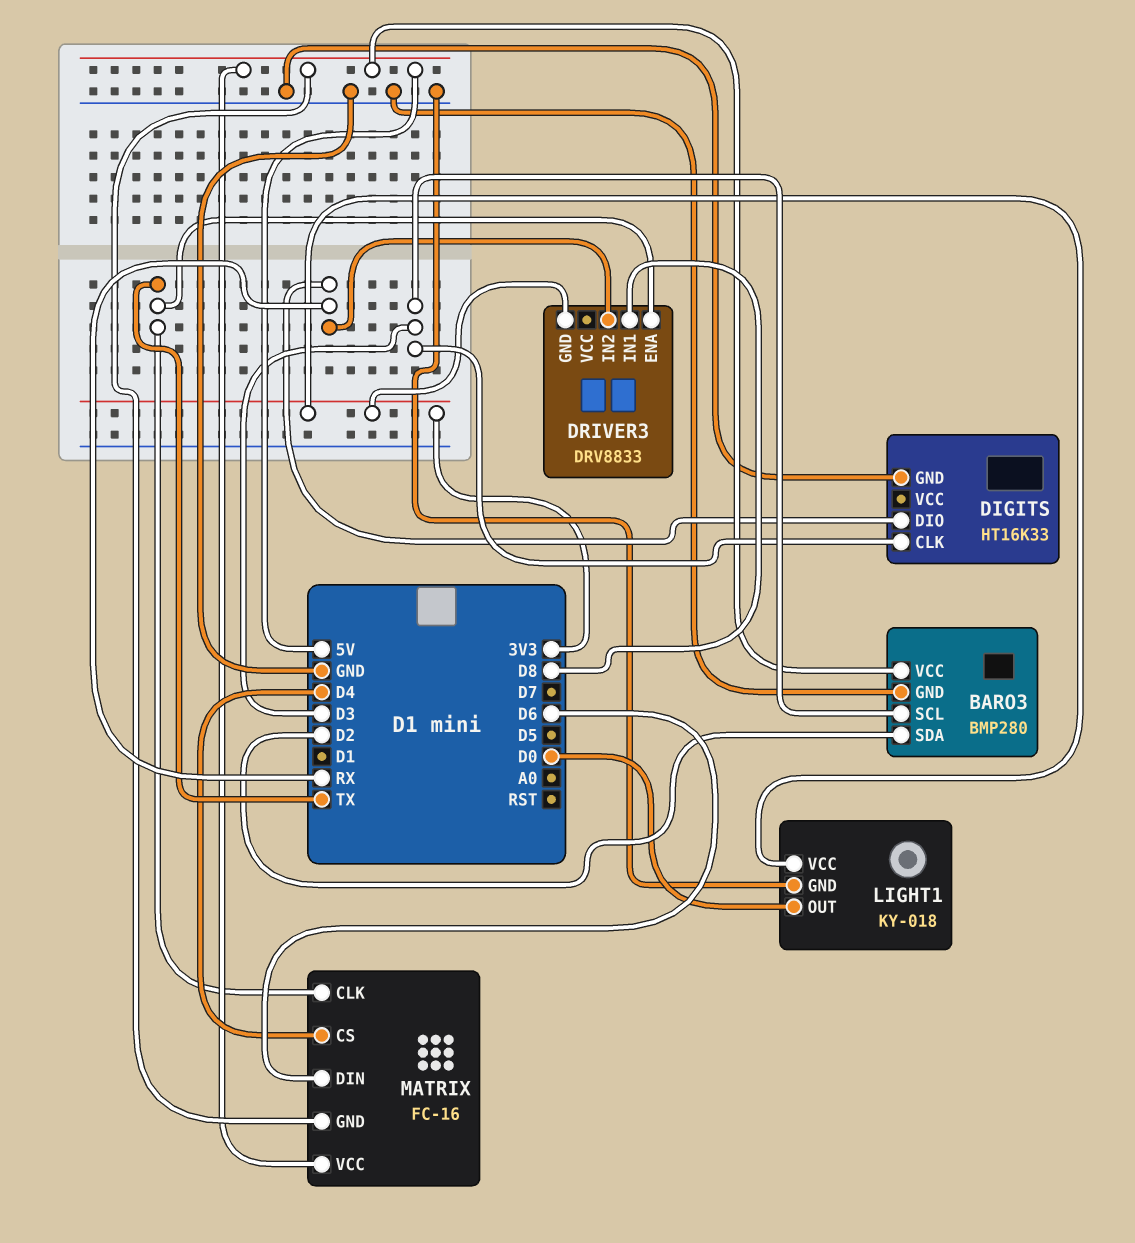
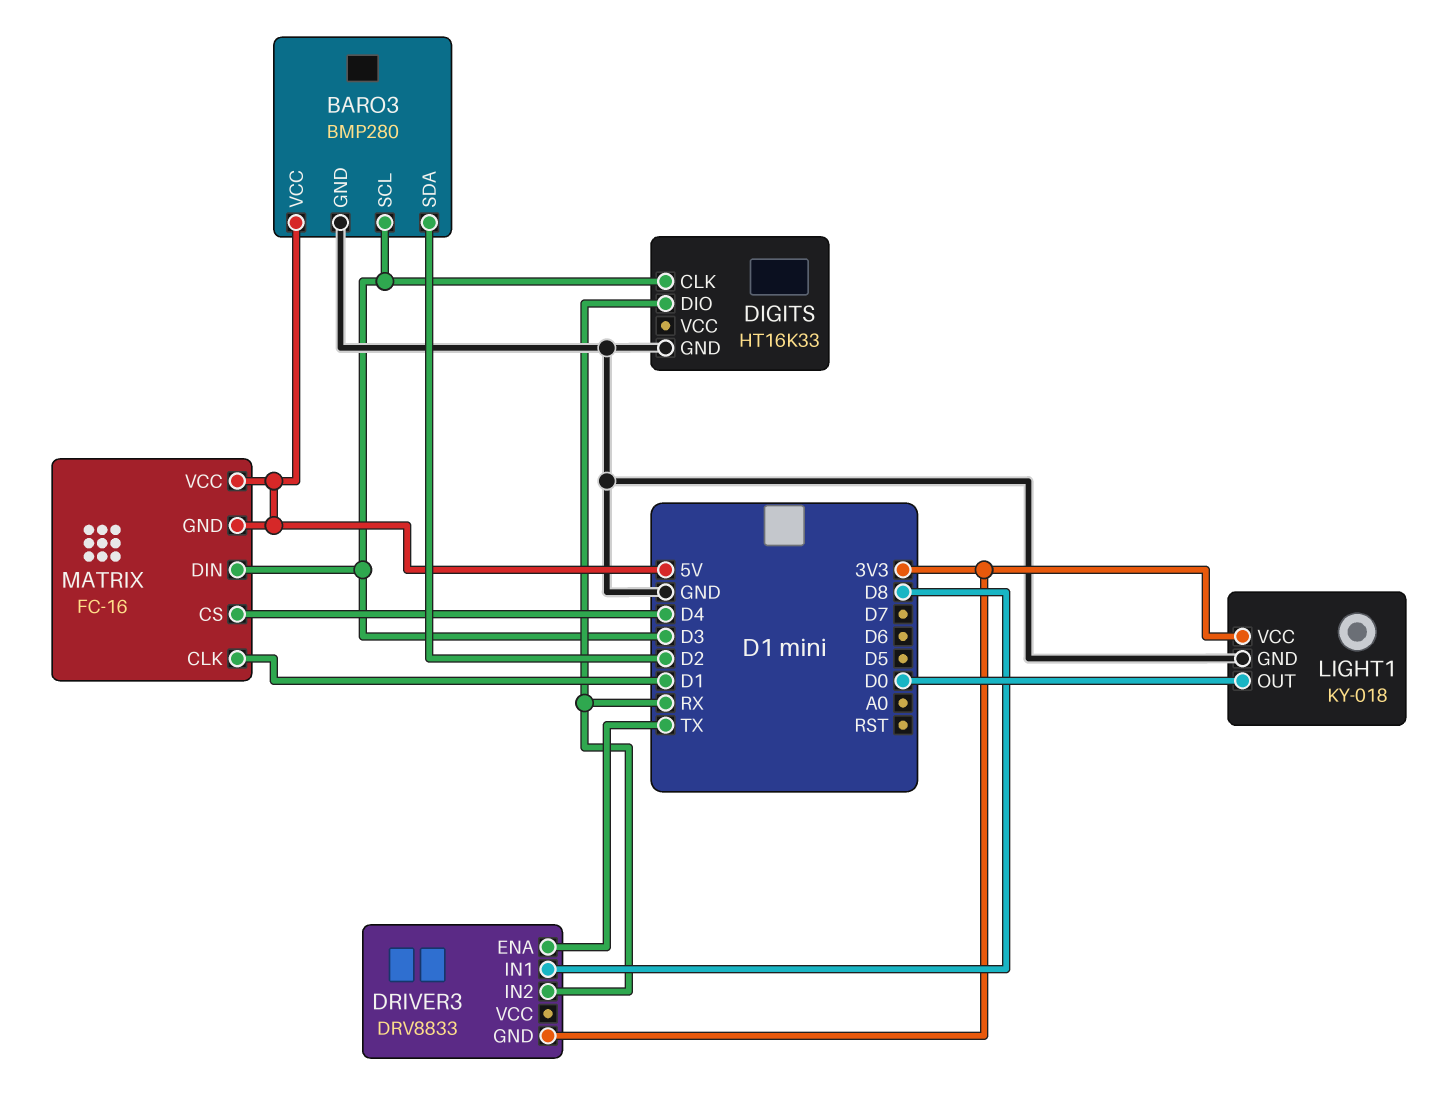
MATRIX pin CLK: TX -> D1
MATRIX pin DIN: D6 -> D3

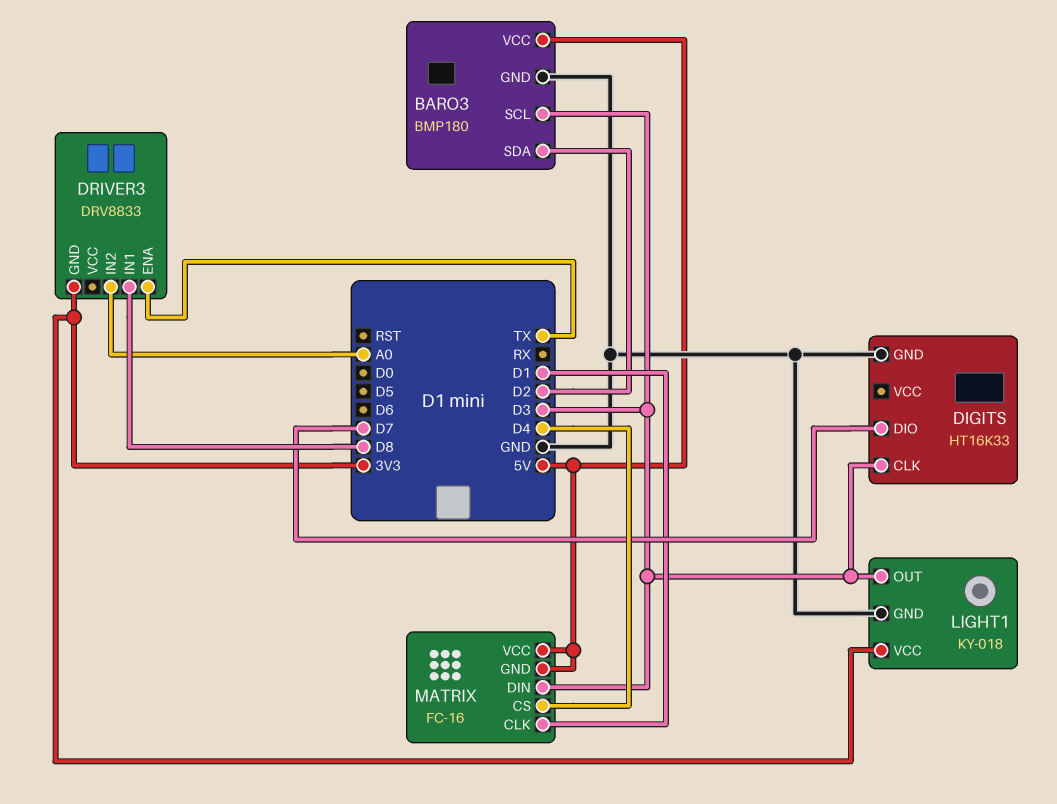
BARO3: BMP280 -> BMP180
DIGITS pin DIO: RX -> D7
DRIVER3 pin IN2: RX -> A0
LIGHT1 pin OUT: D0 -> D3

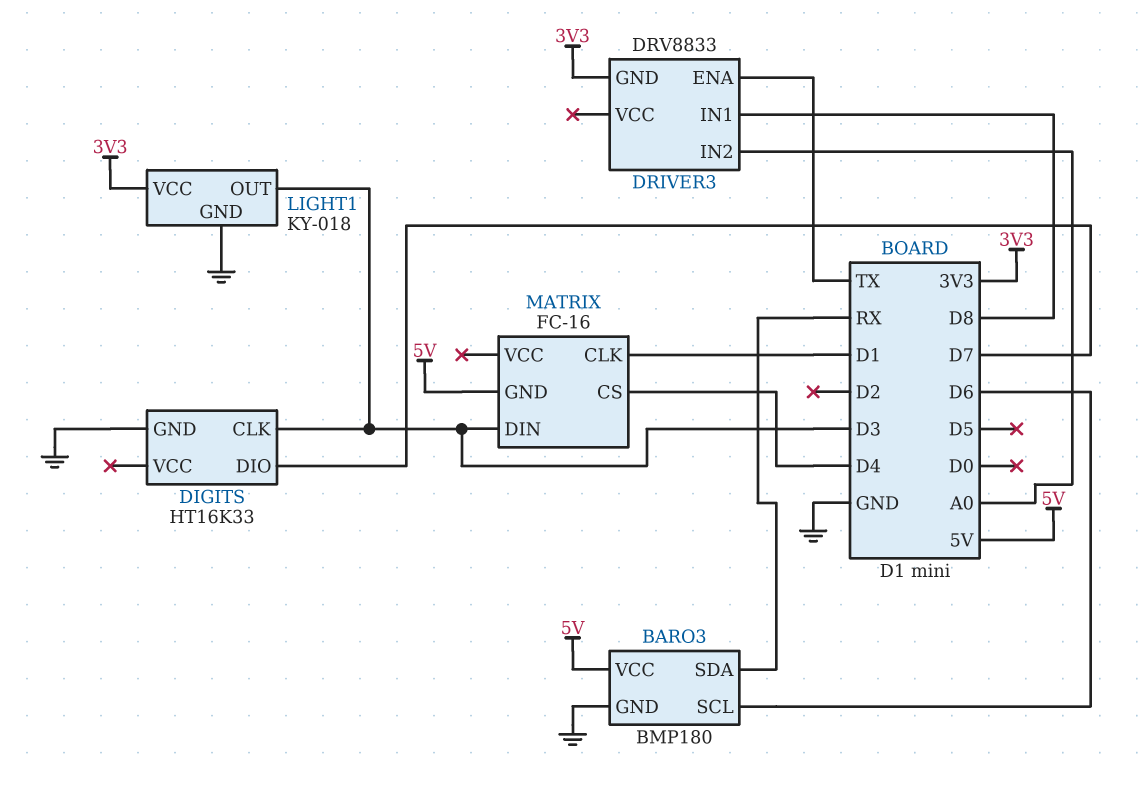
BARO3 pin SCL: D3 -> D6
BARO3 pin SDA: D2 -> RX
MATRIX pin VCC: 5V -> none

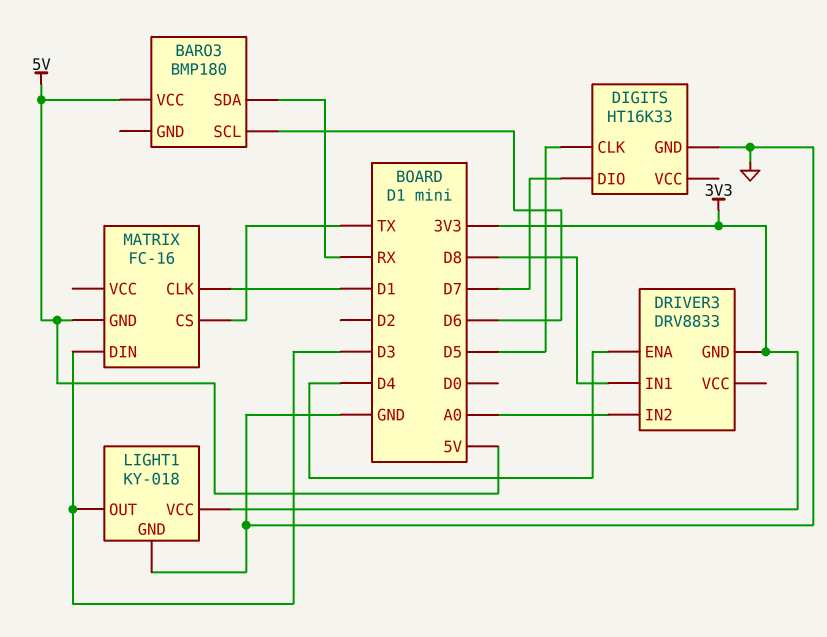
BARO3 pin GND: GND -> none
DIGITS pin CLK: D3 -> D5
DRIVER3 pin ENA: TX -> D4
MATRIX pin CS: D4 -> TX

